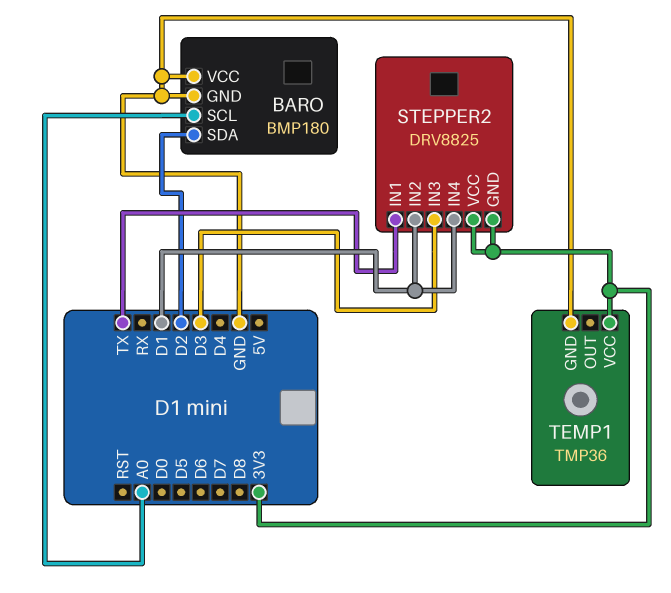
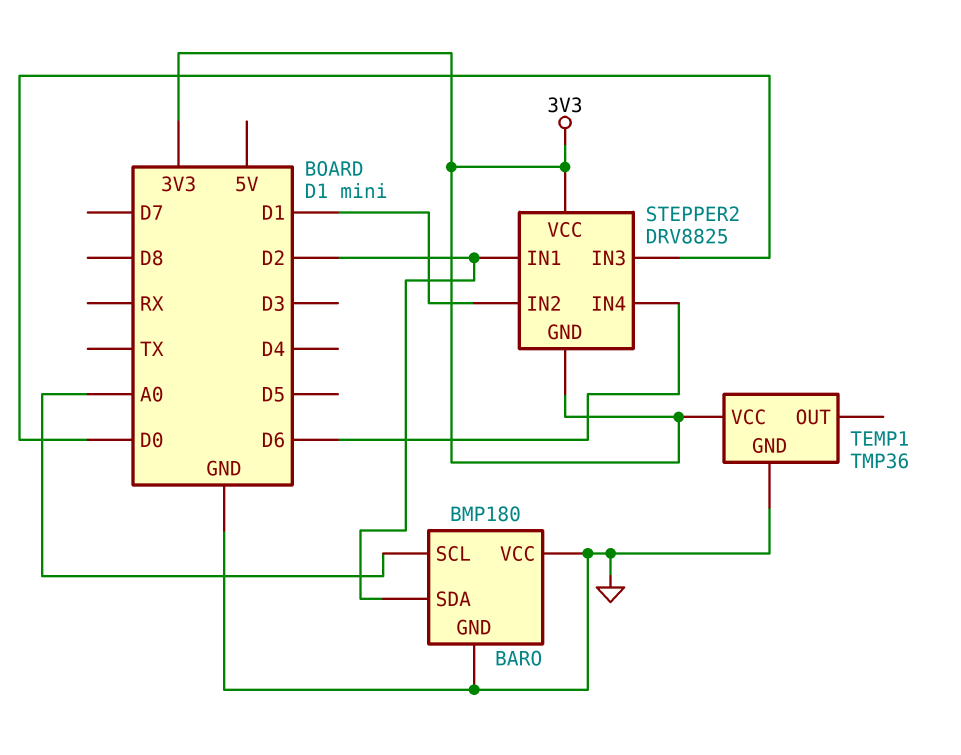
STEPPER2 pin IN1: TX -> D2
STEPPER2 pin IN3: D3 -> D0
STEPPER2 pin IN4: D1 -> D6

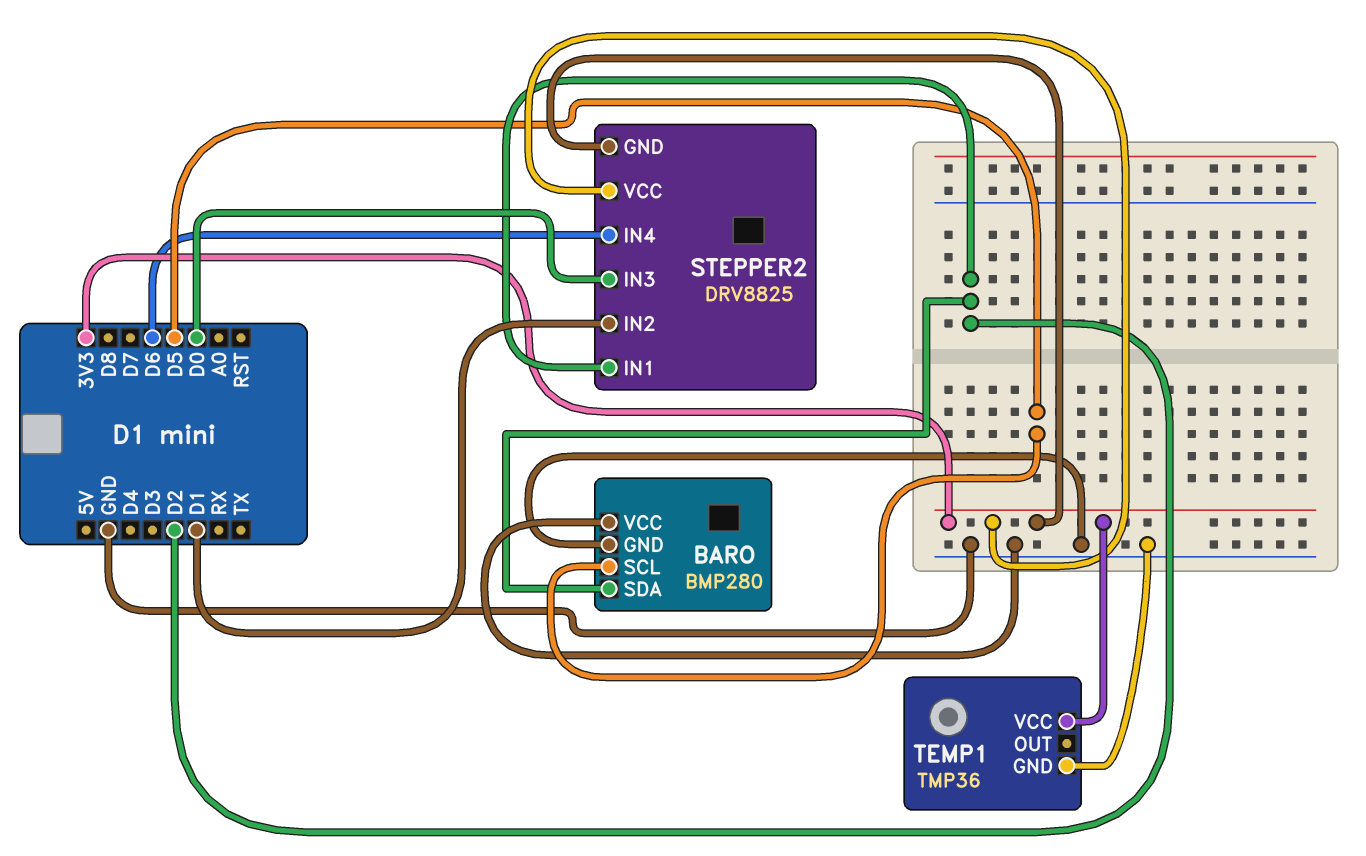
BARO: BMP180 -> BMP280
BARO pin SCL: A0 -> D5

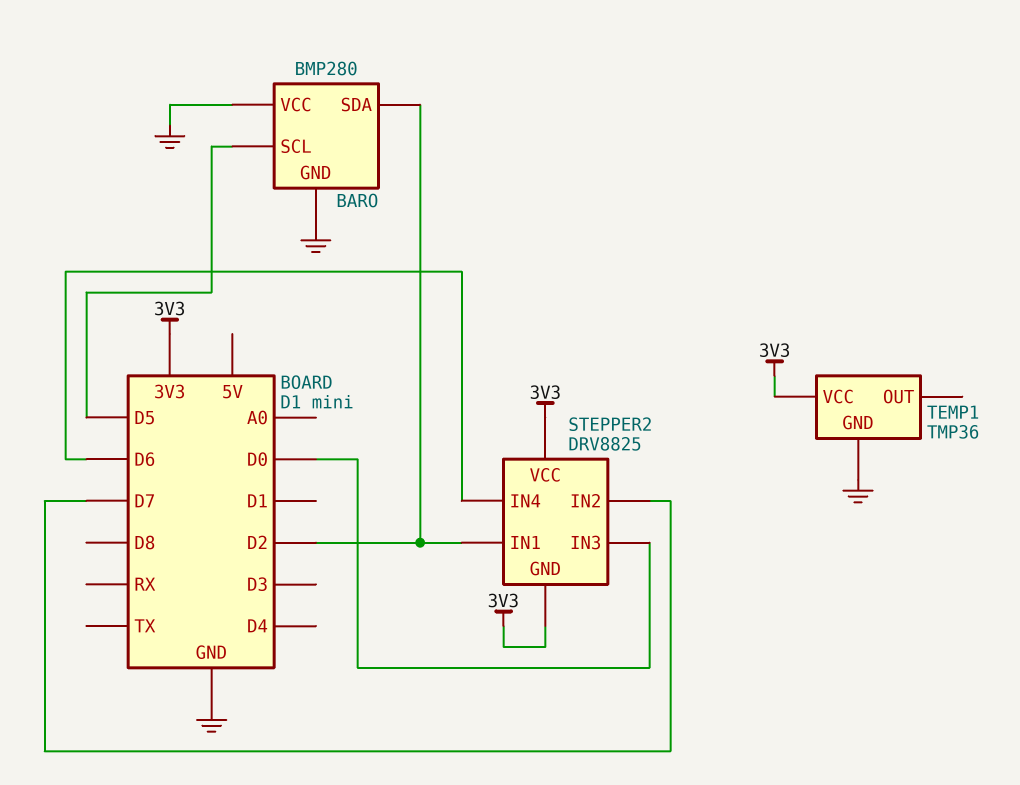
STEPPER2 pin IN2: D1 -> D7

